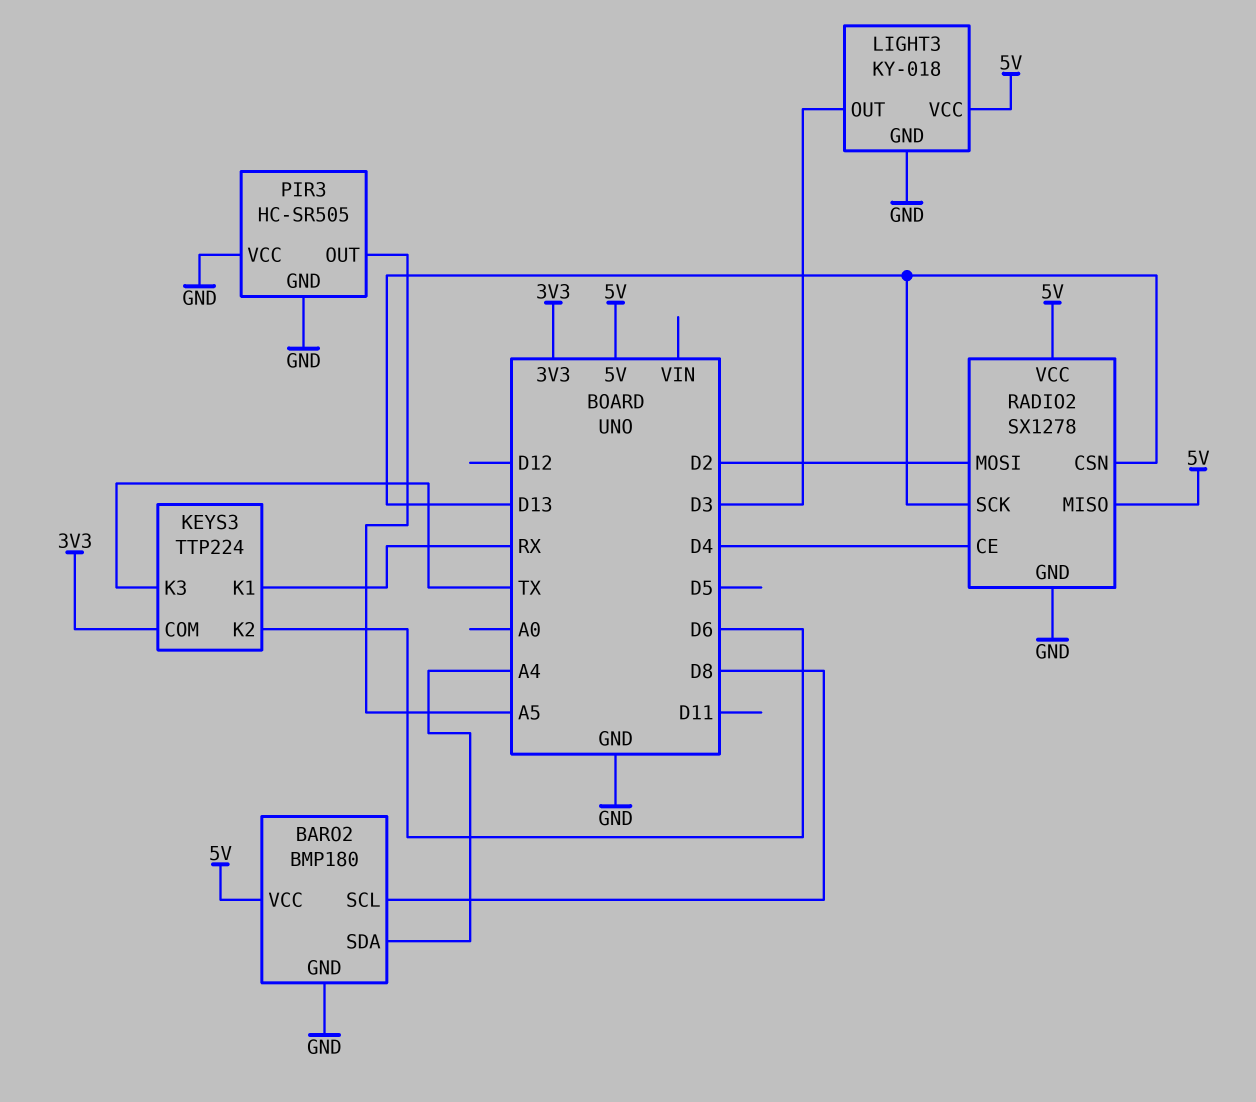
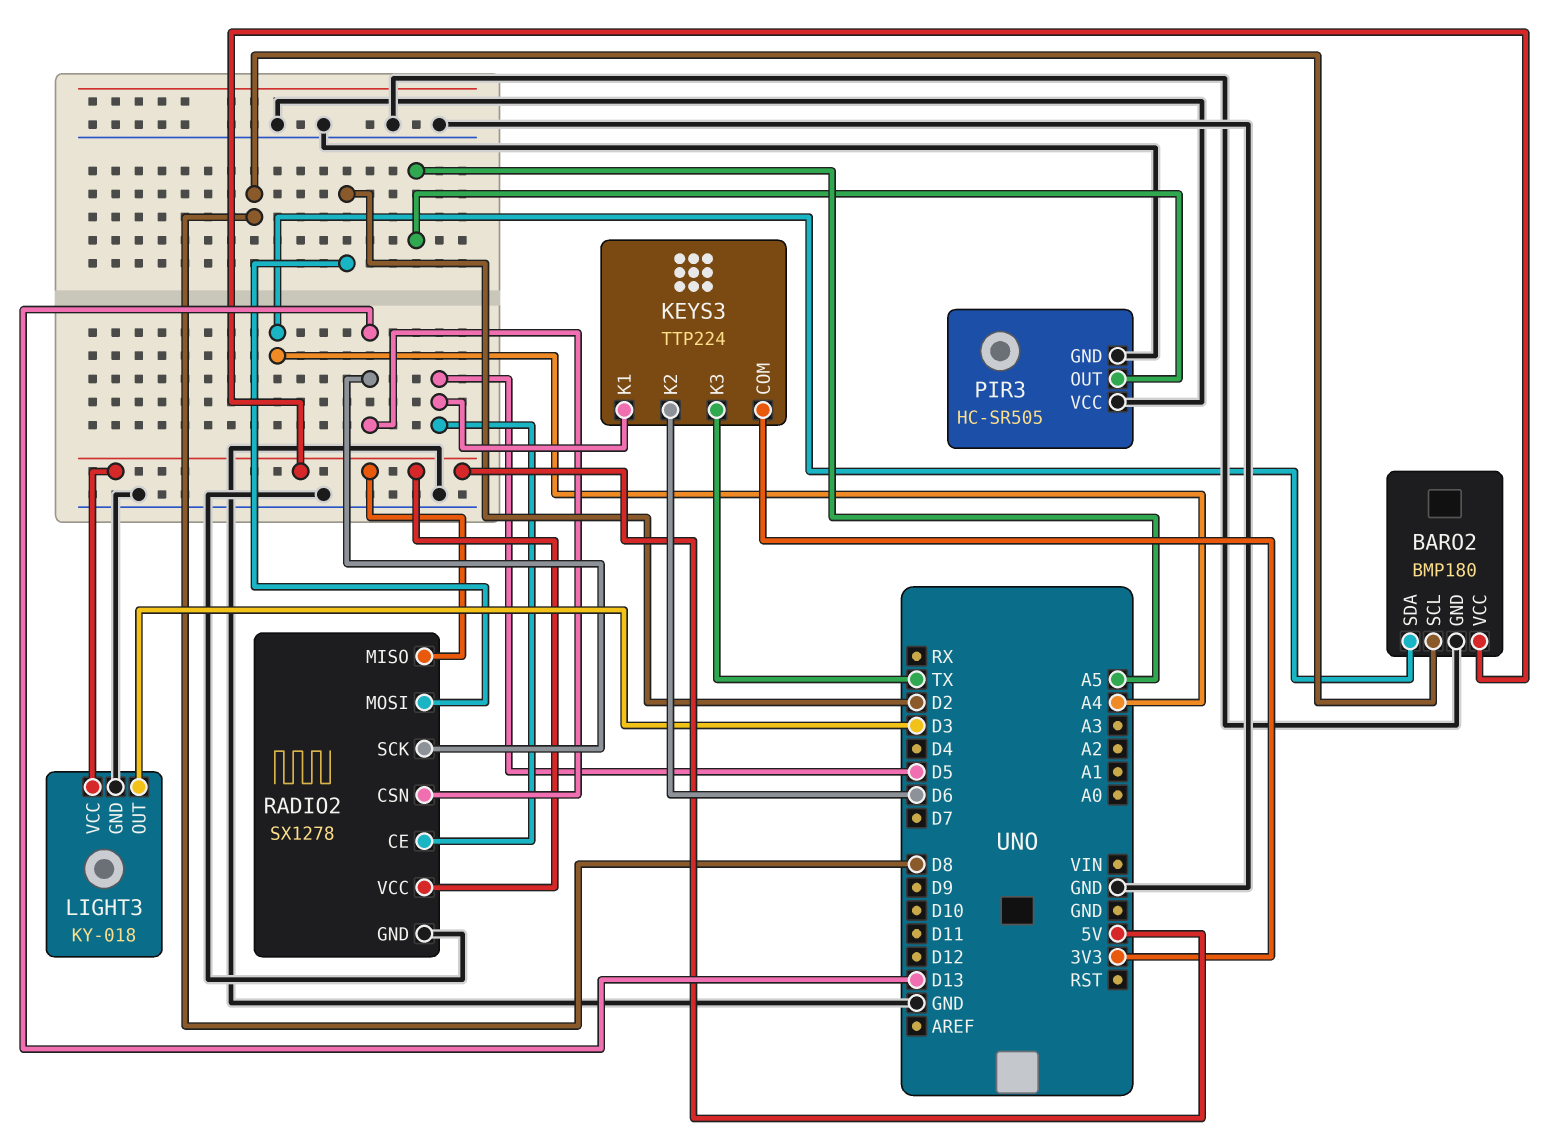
KEYS3 pin K1: RX -> D5
RADIO2 pin CE: D4 -> D5

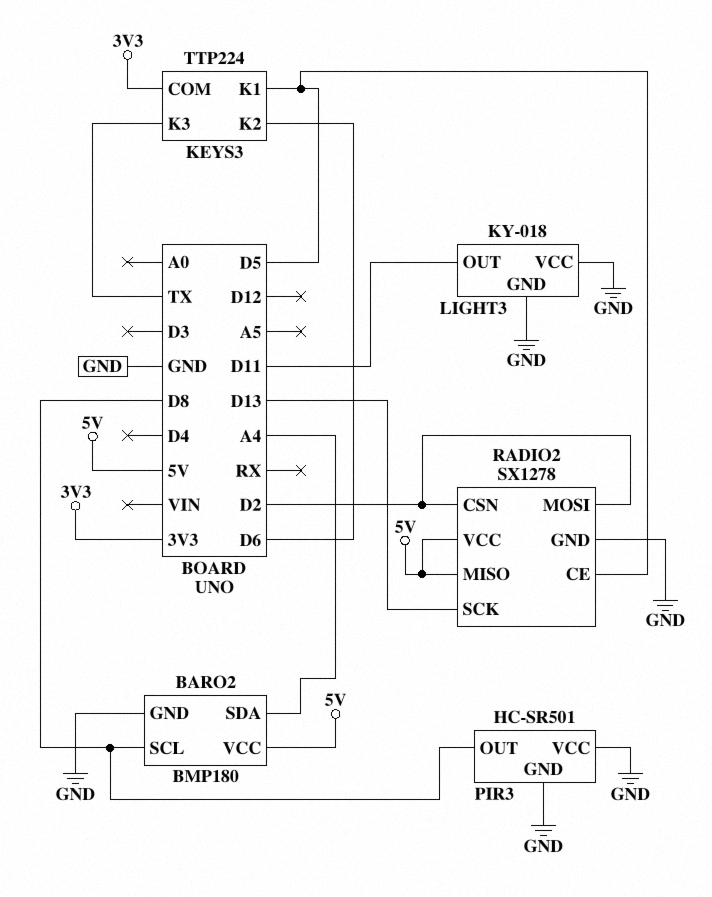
LIGHT3 pin OUT: D3 -> D11
LIGHT3 pin VCC: 5V -> GND
PIR3: HC-SR505 -> HC-SR501
PIR3 pin OUT: A5 -> D8
RADIO2 pin CSN: D13 -> D2

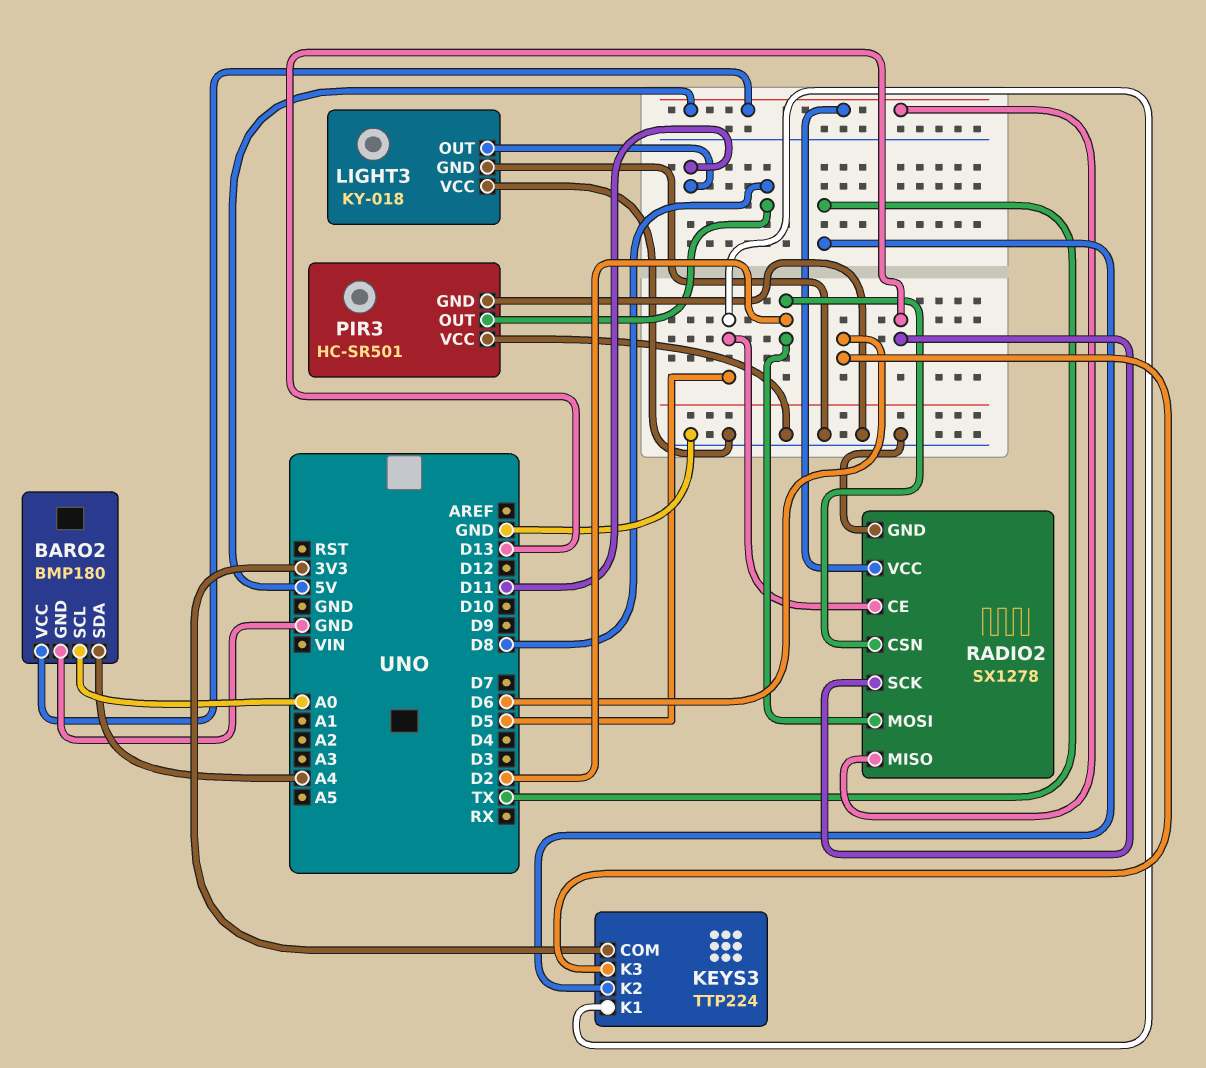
BARO2 pin SCL: D8 -> A0
KEYS3 pin K2: D6 -> TX
KEYS3 pin K3: TX -> D6

